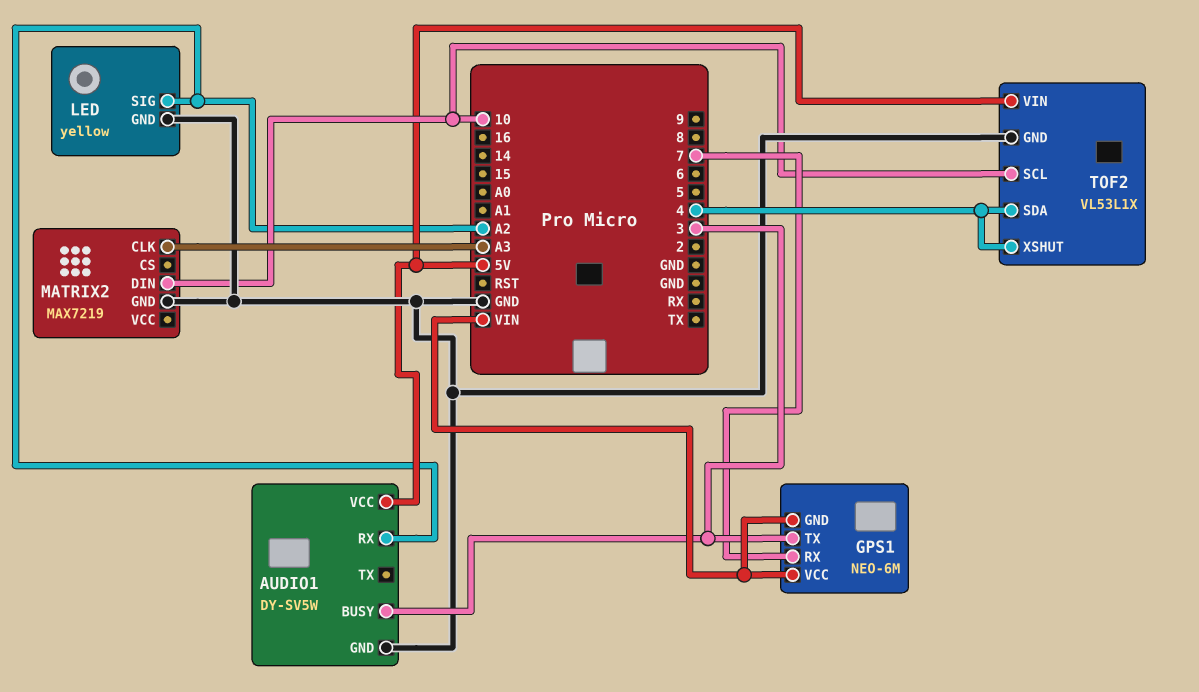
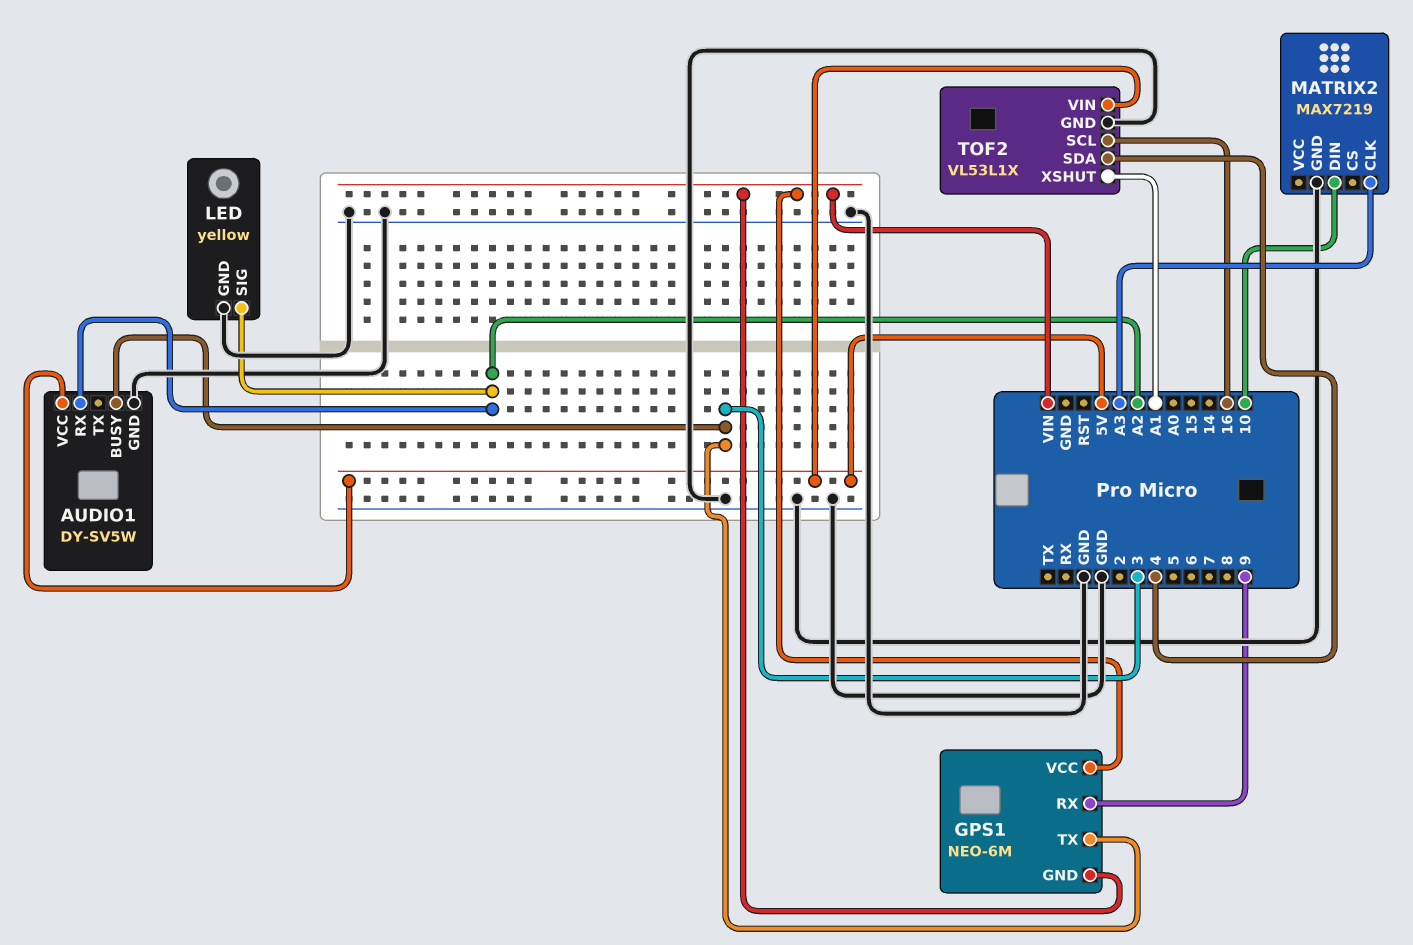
GPS1 pin RX: 7 -> 9
TOF2 pin SCL: 10 -> 16
TOF2 pin XSHUT: 4 -> A1

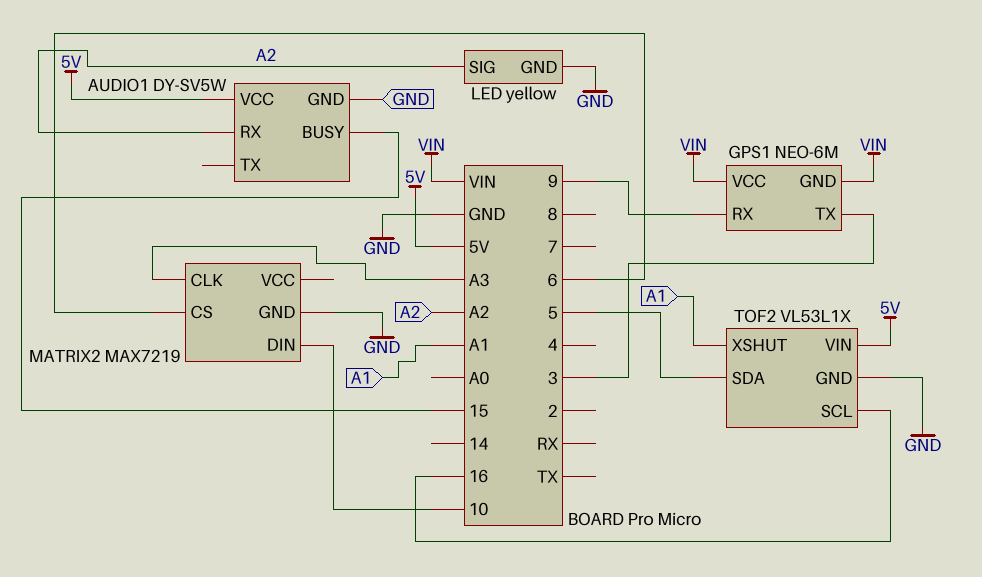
AUDIO1 pin BUSY: 3 -> 15
MATRIX2 pin CS: none -> 6
TOF2 pin SDA: 4 -> 5

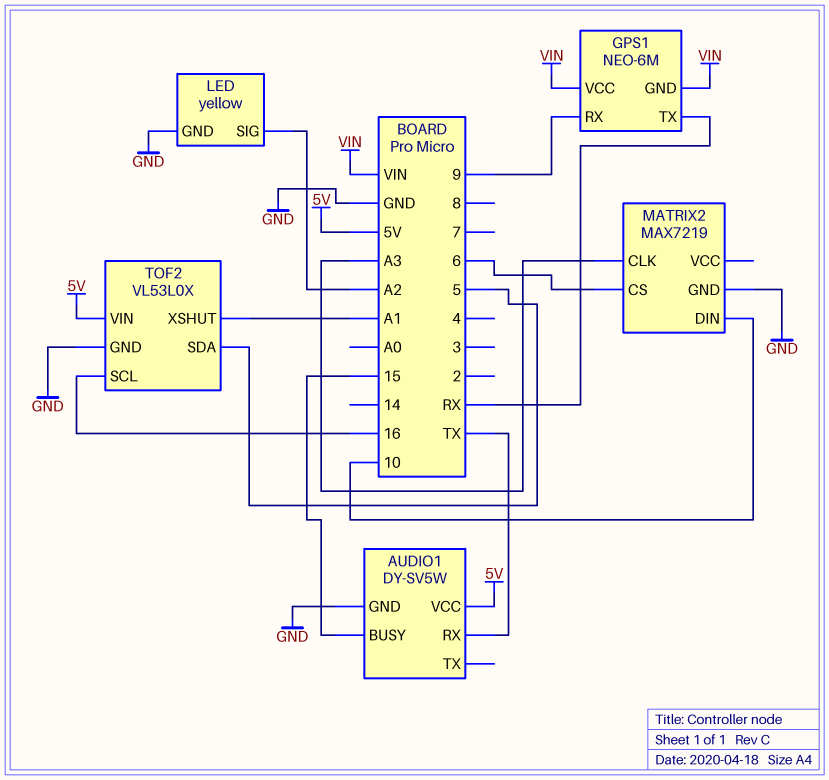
AUDIO1 pin RX: A2 -> TX
GPS1 pin TX: 3 -> RX
TOF2: VL53L1X -> VL53L0X

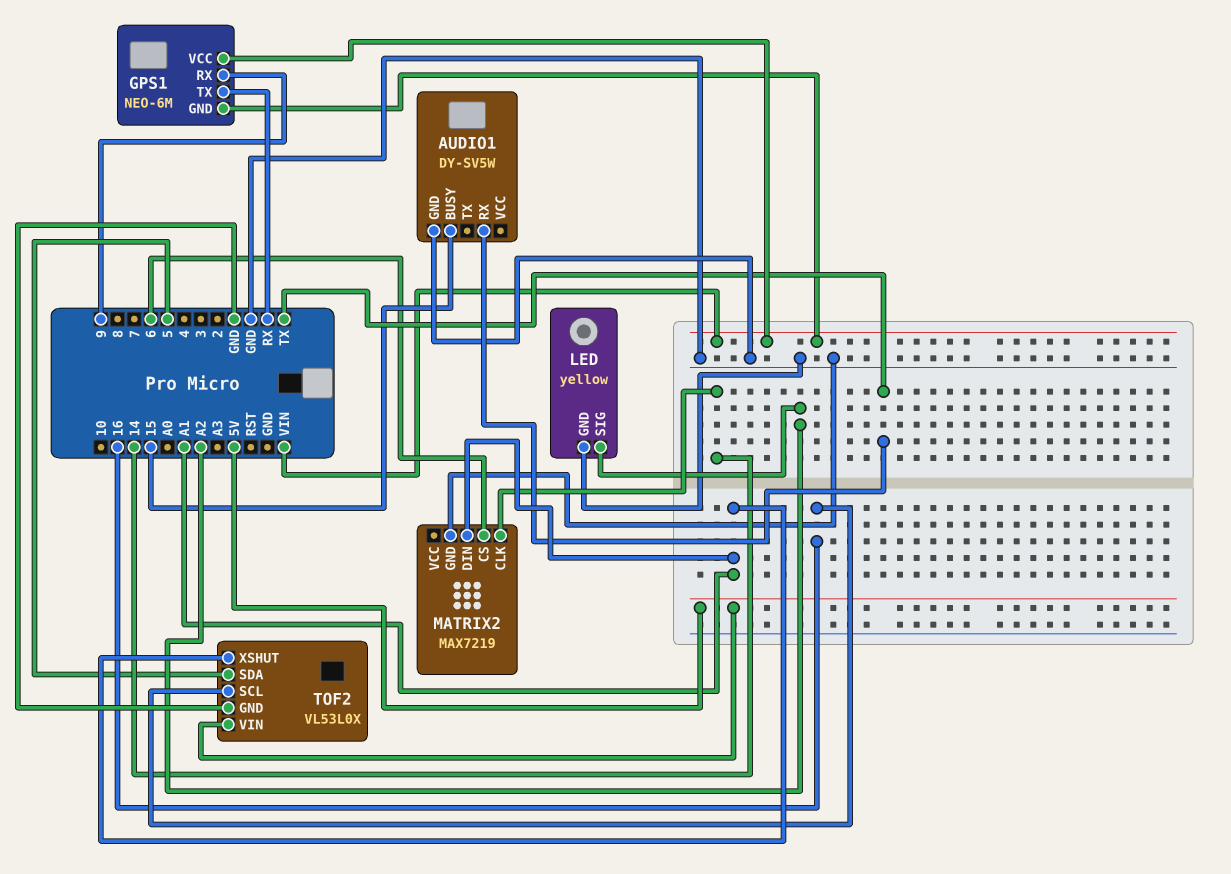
AUDIO1 pin VCC: 5V -> none
MATRIX2 pin CLK: A3 -> 14
MATRIX2 pin DIN: 10 -> A1

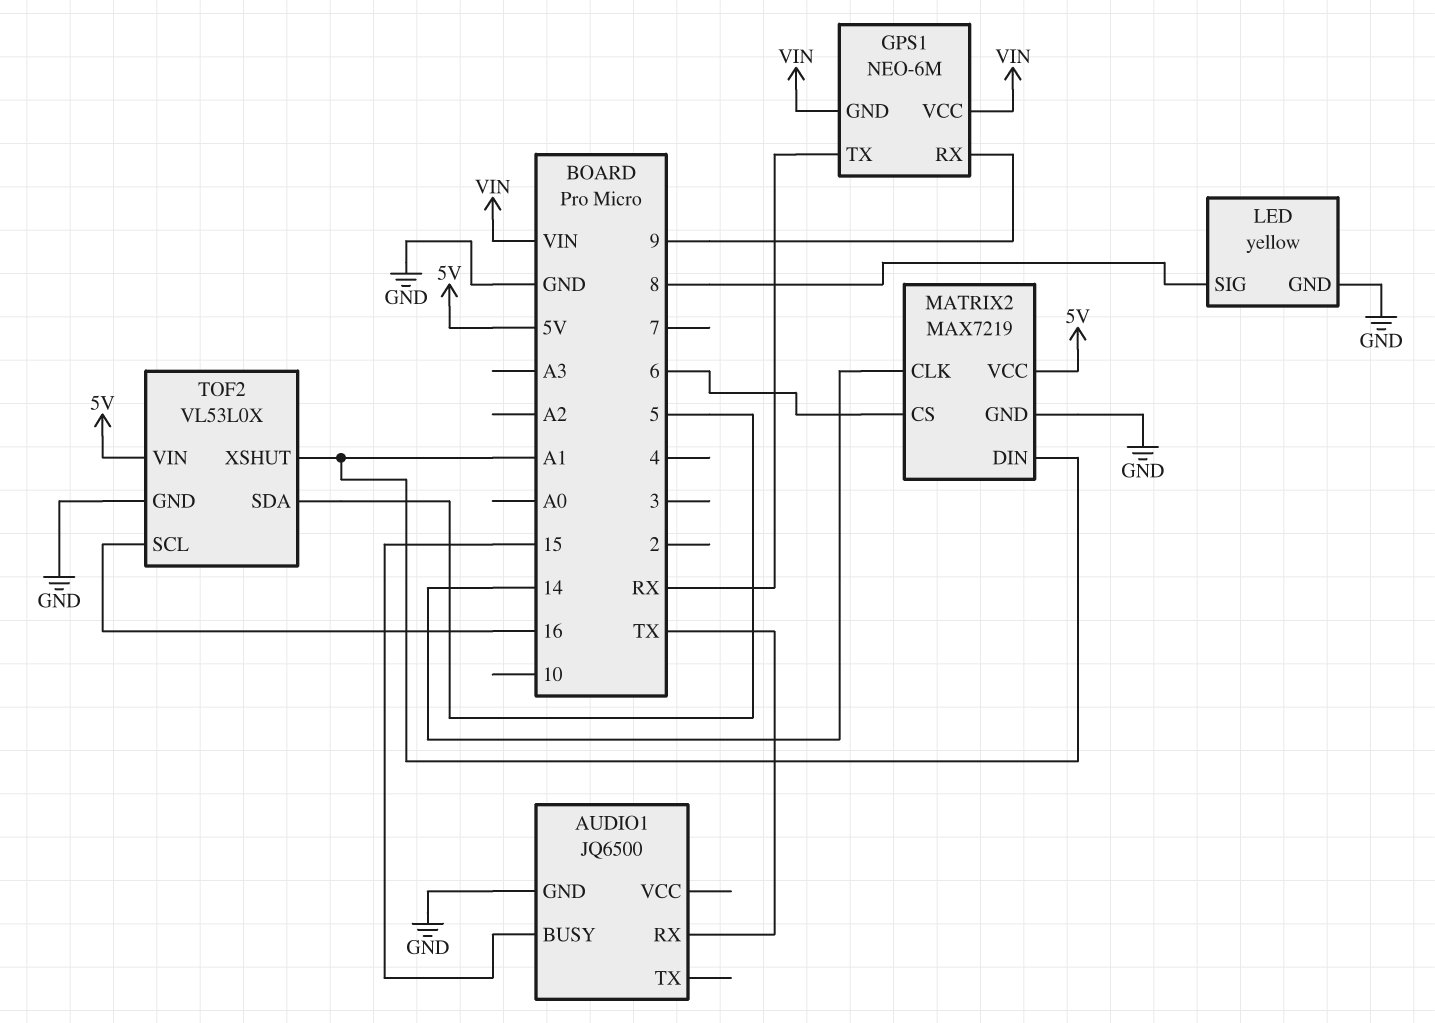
AUDIO1: DY-SV5W -> JQ6500
LED pin SIG: A2 -> 8
MATRIX2 pin VCC: none -> 5V

